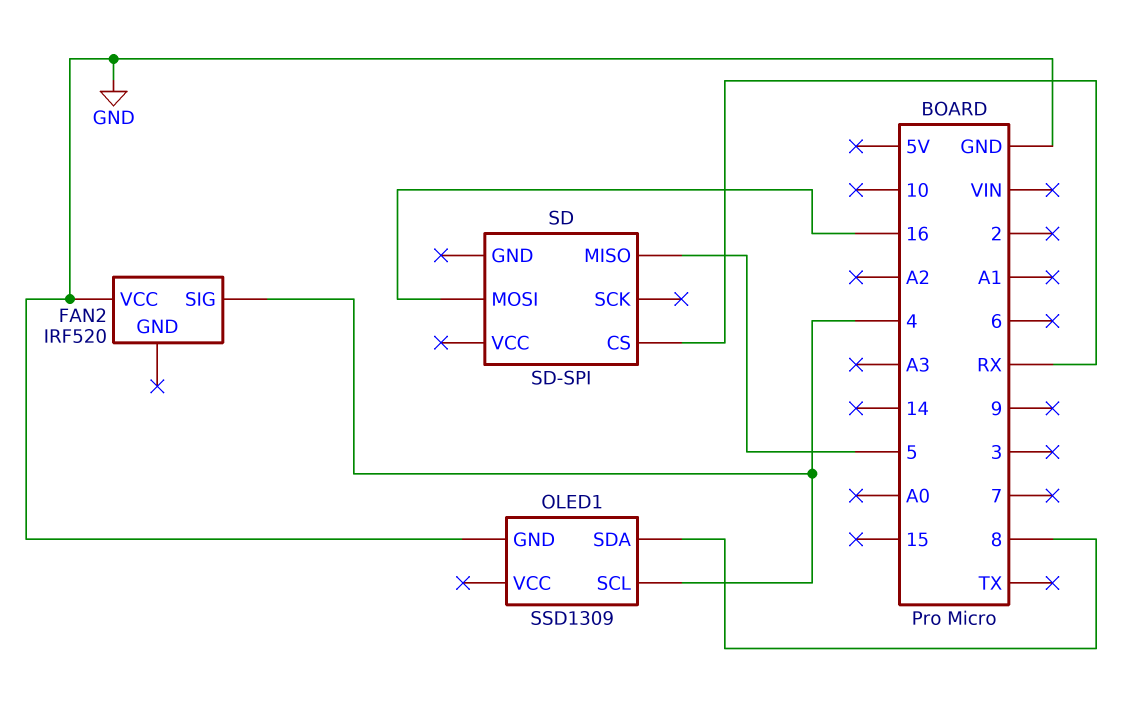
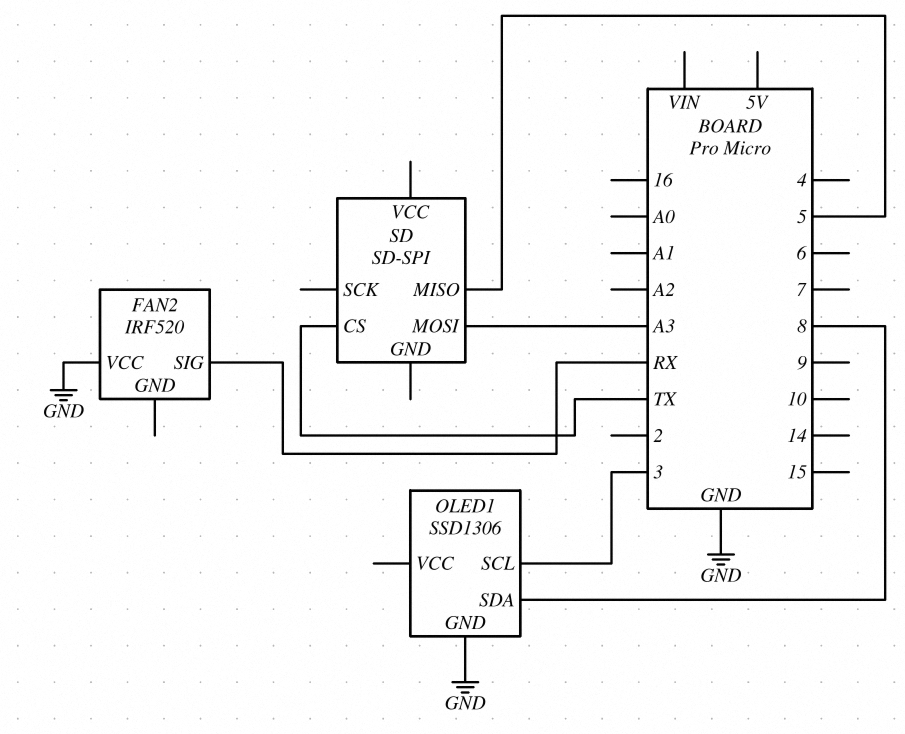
FAN2 pin SIG: 4 -> RX
OLED1: SSD1309 -> SSD1306
OLED1 pin SCL: 4 -> 3
SD pin CS: RX -> TX
SD pin MOSI: 16 -> A3

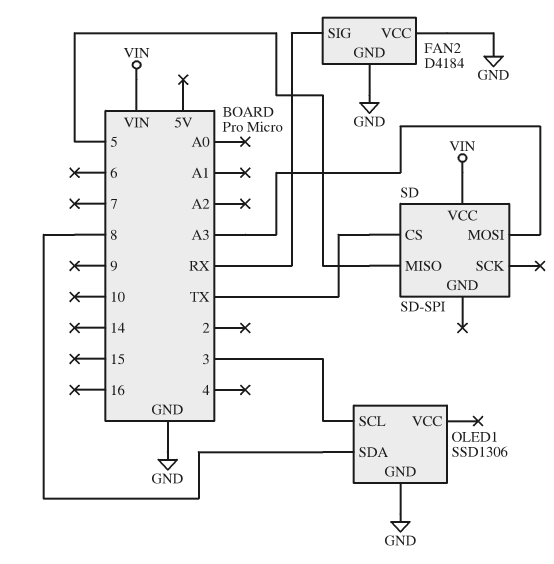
FAN2: IRF520 -> D4184
FAN2 pin GND: none -> GND
SD pin VCC: none -> VIN

